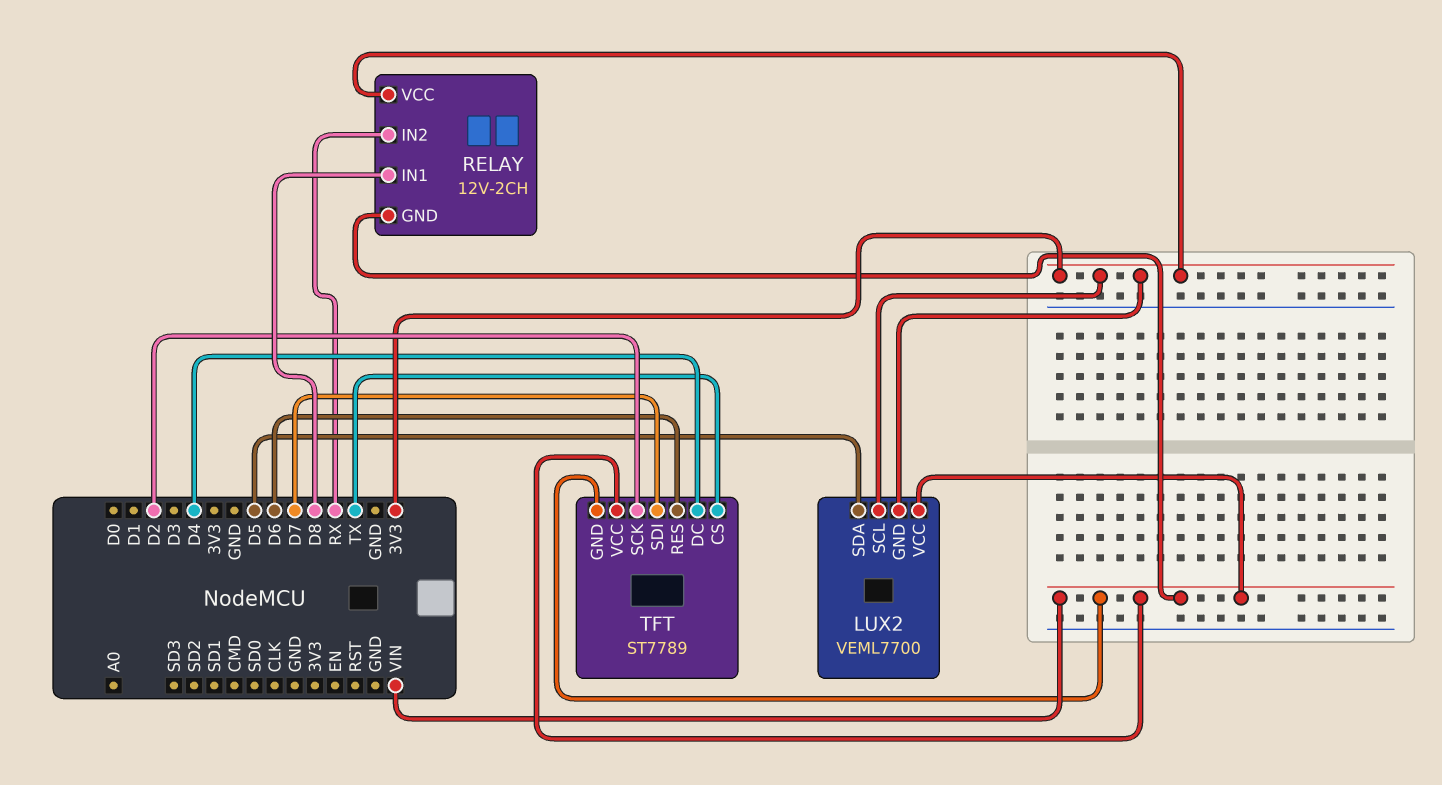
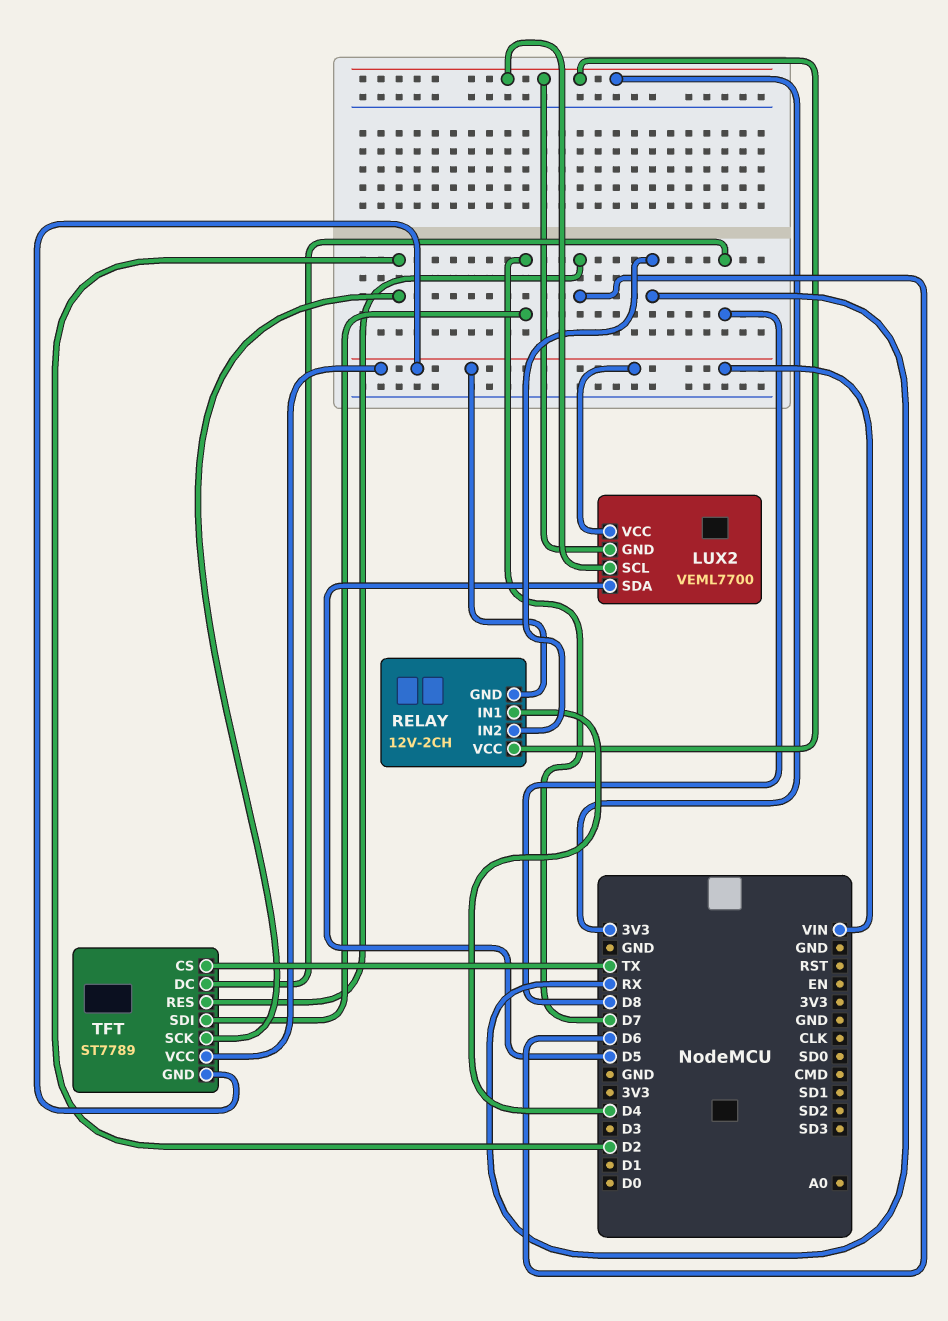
RELAY pin IN1: D8 -> D4
TFT pin DC: D4 -> D8

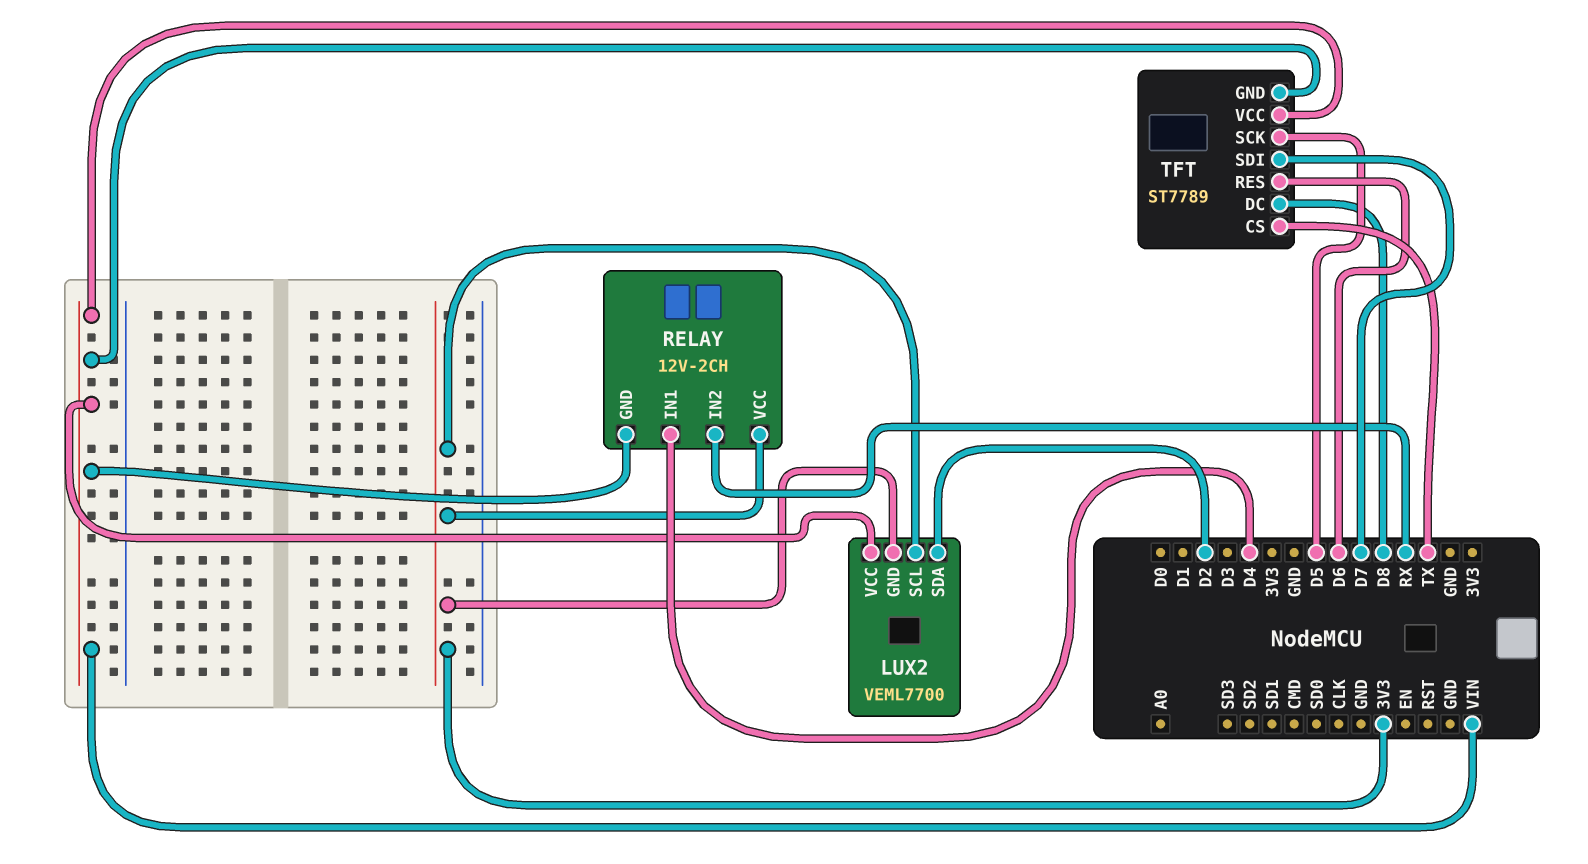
LUX2 pin SDA: D5 -> D2
TFT pin SCK: D2 -> D5

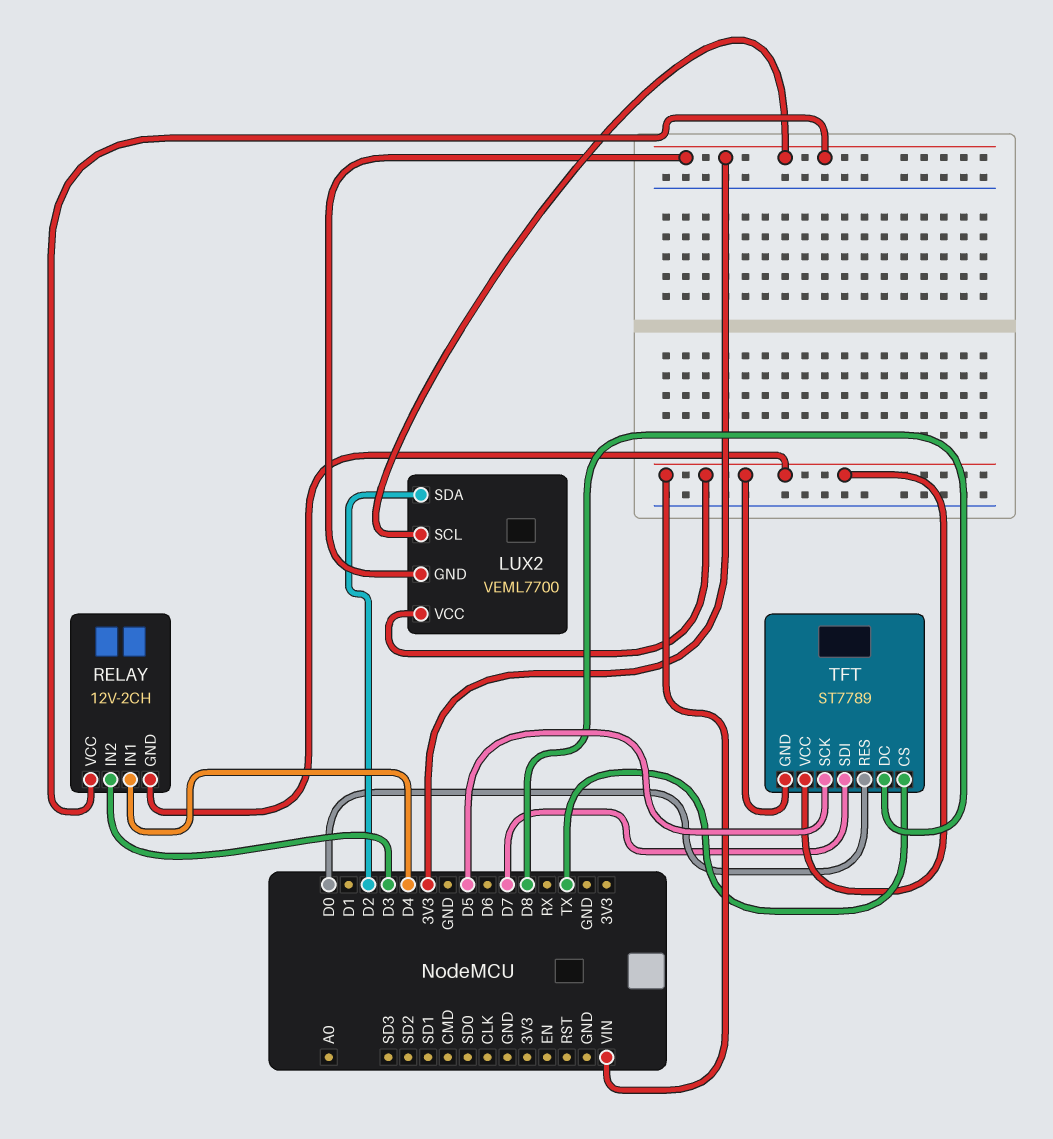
RELAY pin IN2: RX -> D3
TFT pin RES: D6 -> D0

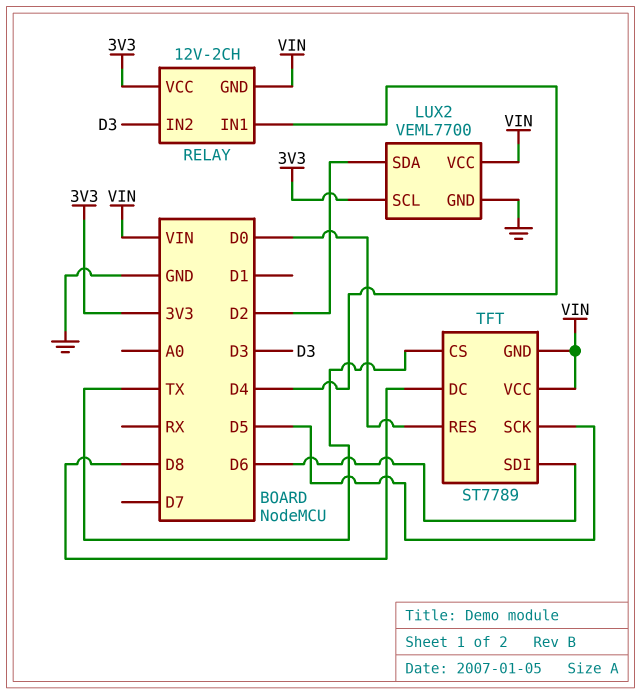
LUX2 pin GND: 3V3 -> GND
TFT pin SDI: D7 -> D6

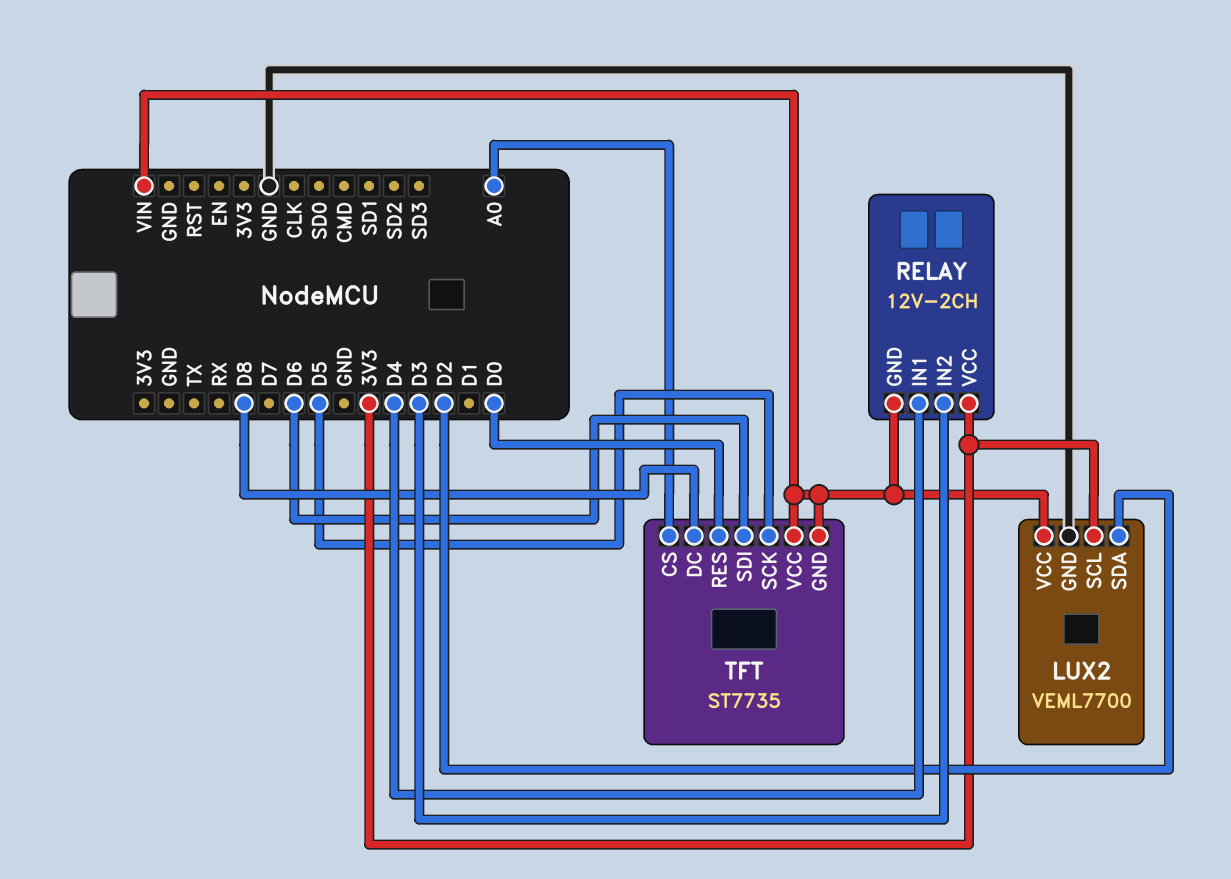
TFT: ST7789 -> ST7735
TFT pin CS: TX -> A0

